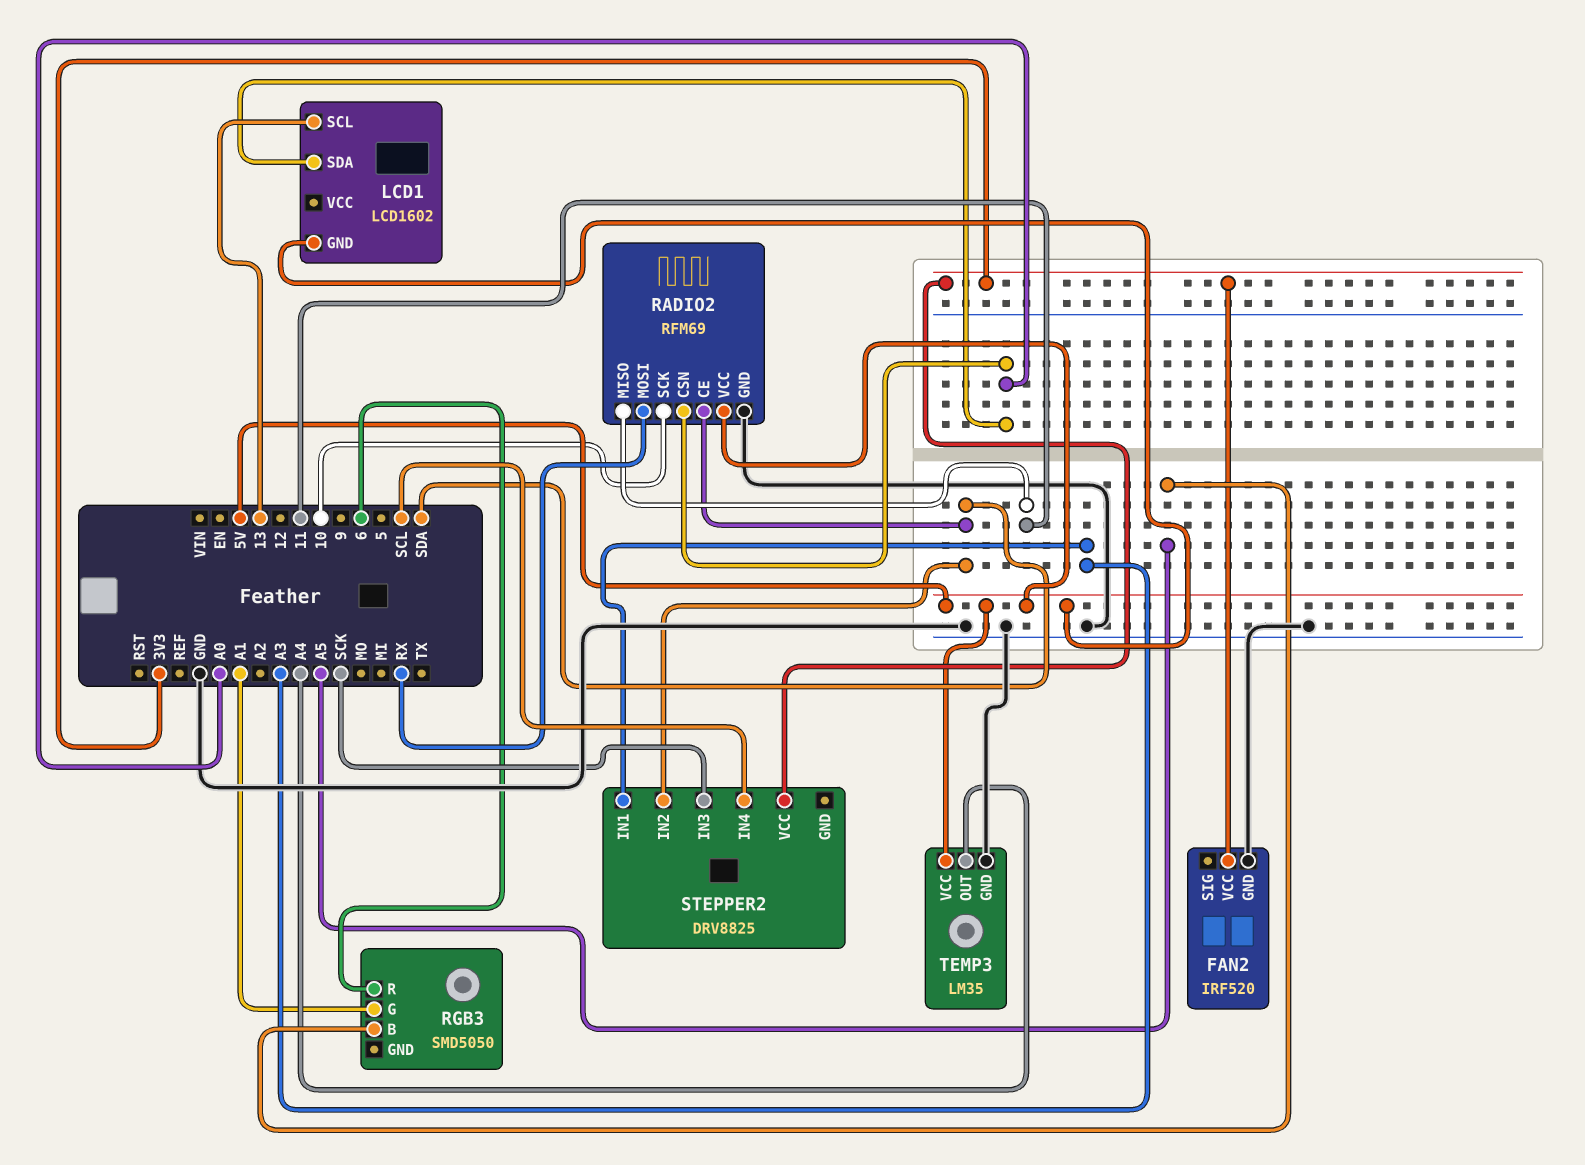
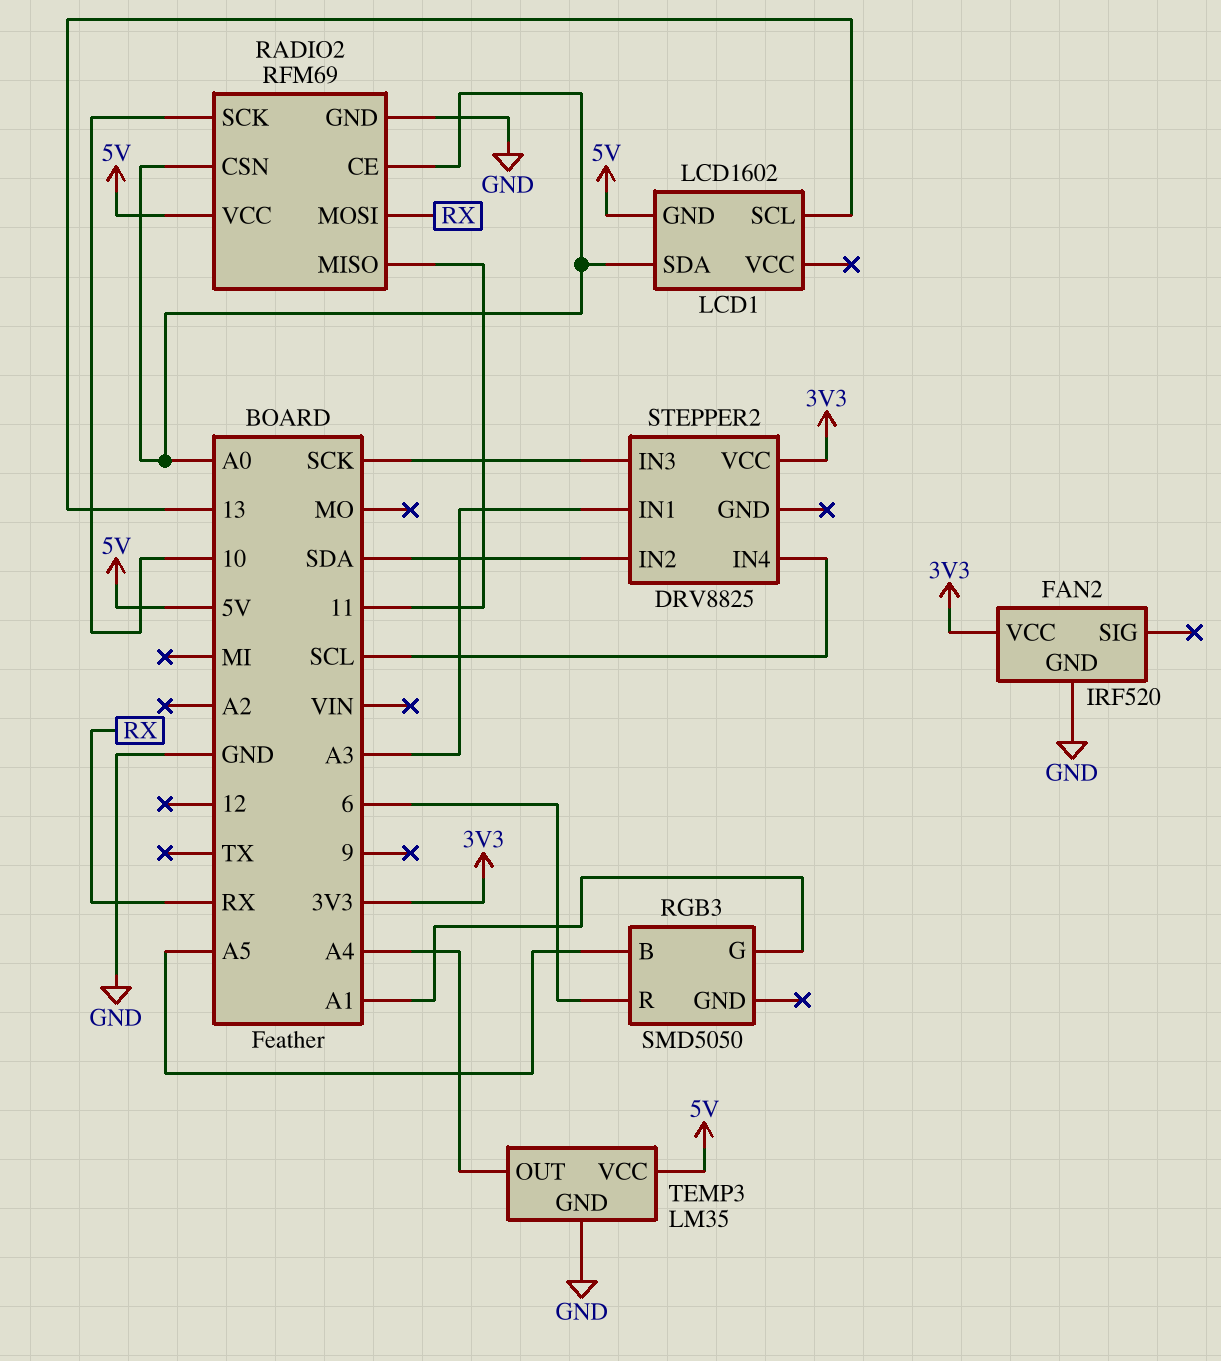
RADIO2 pin CE: SDA -> A0

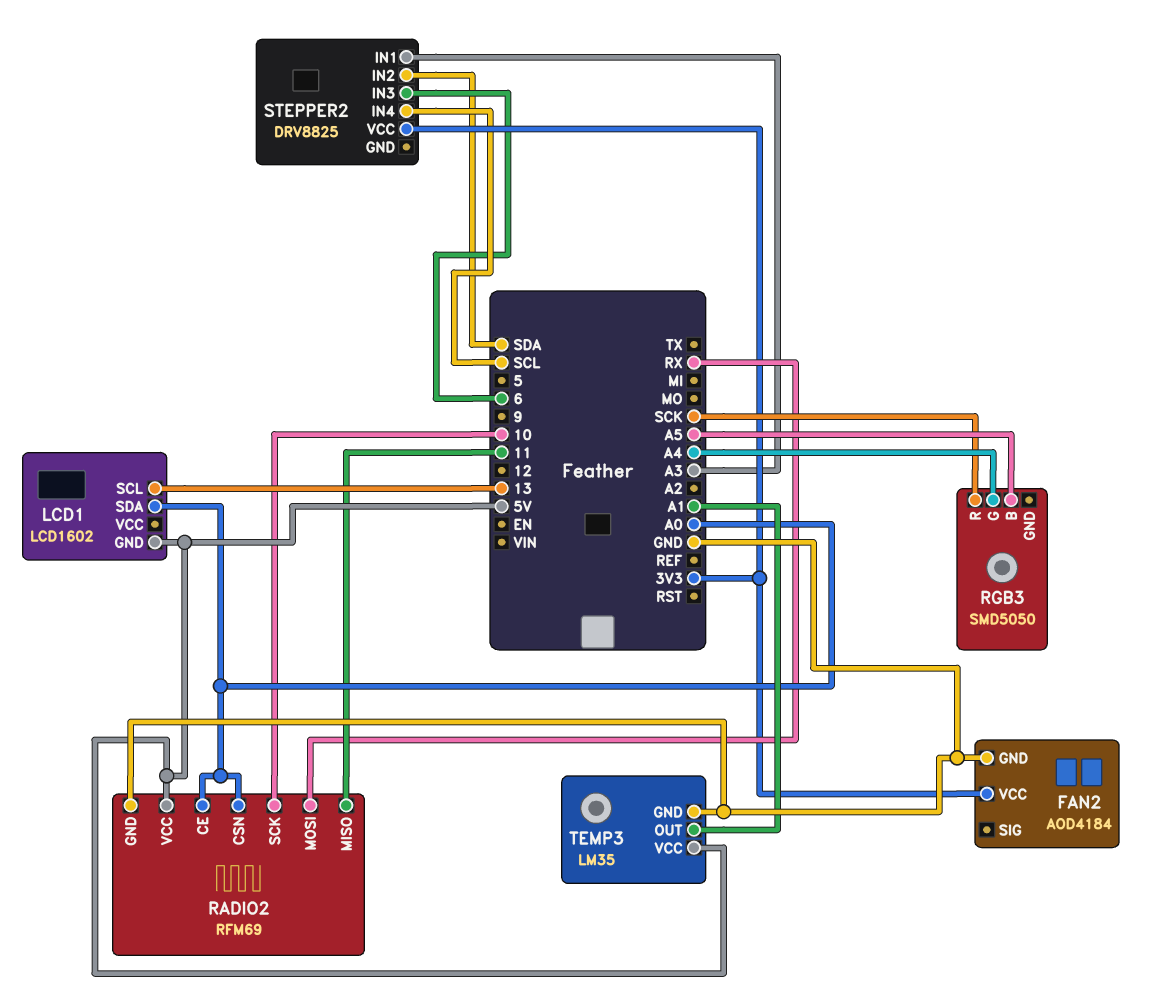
FAN2: IRF520 -> AOD4184
RGB3 pin G: A1 -> A4
RGB3 pin R: 6 -> SCK
STEPPER2 pin IN3: SCK -> 6
TEMP3 pin OUT: A4 -> A1

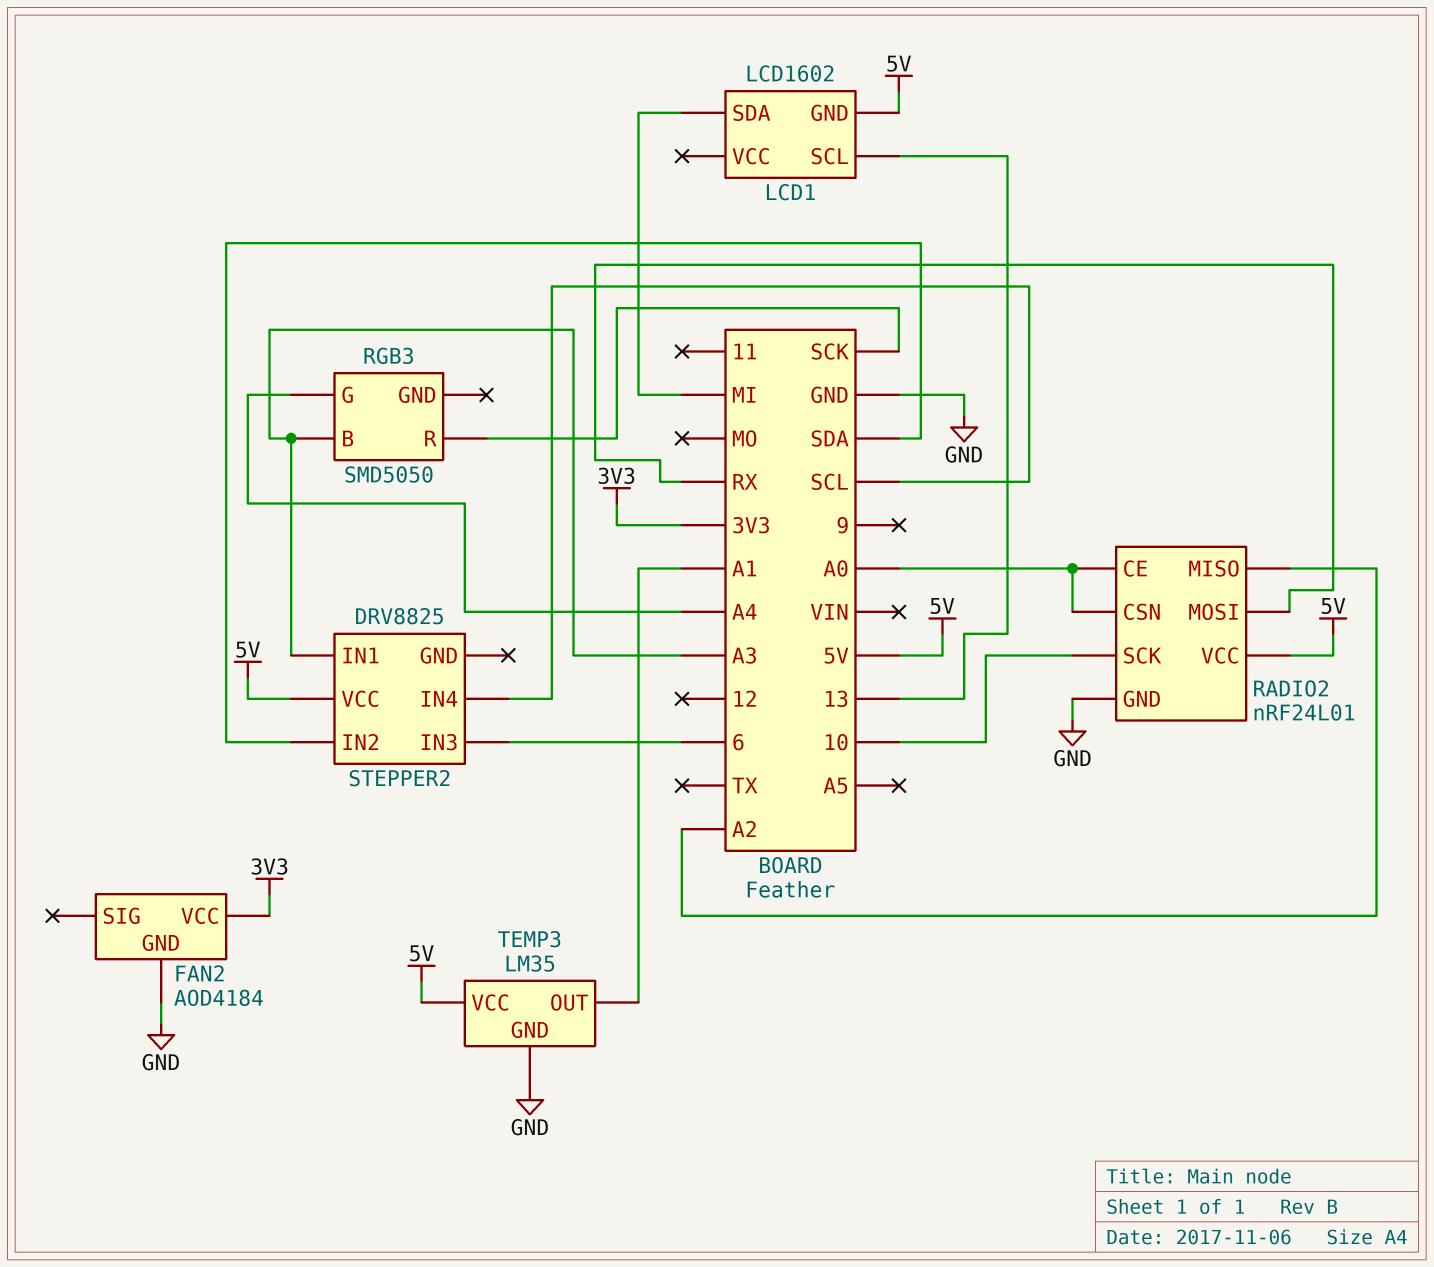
LCD1 pin SDA: A0 -> MI
RADIO2: RFM69 -> nRF24L01
RADIO2 pin MISO: 11 -> A2
RGB3 pin B: A5 -> A3
STEPPER2 pin VCC: 3V3 -> 5V

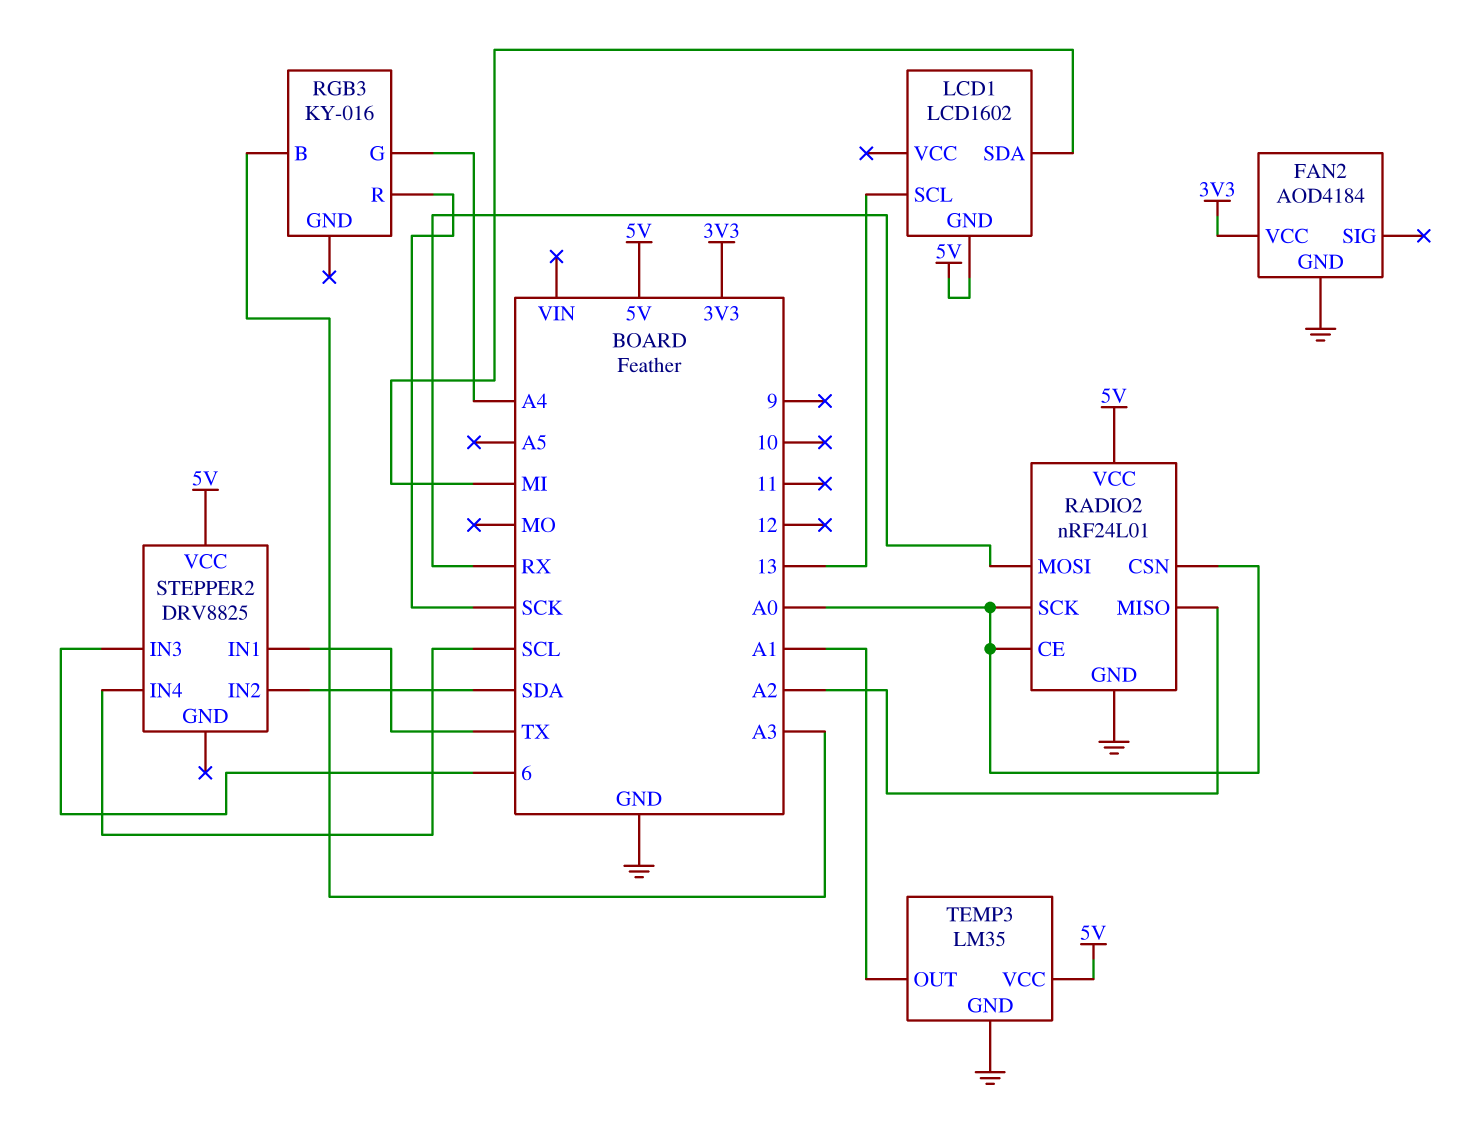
RADIO2 pin SCK: 10 -> A0
RGB3: SMD5050 -> KY-016
STEPPER2 pin IN1: A3 -> TX

